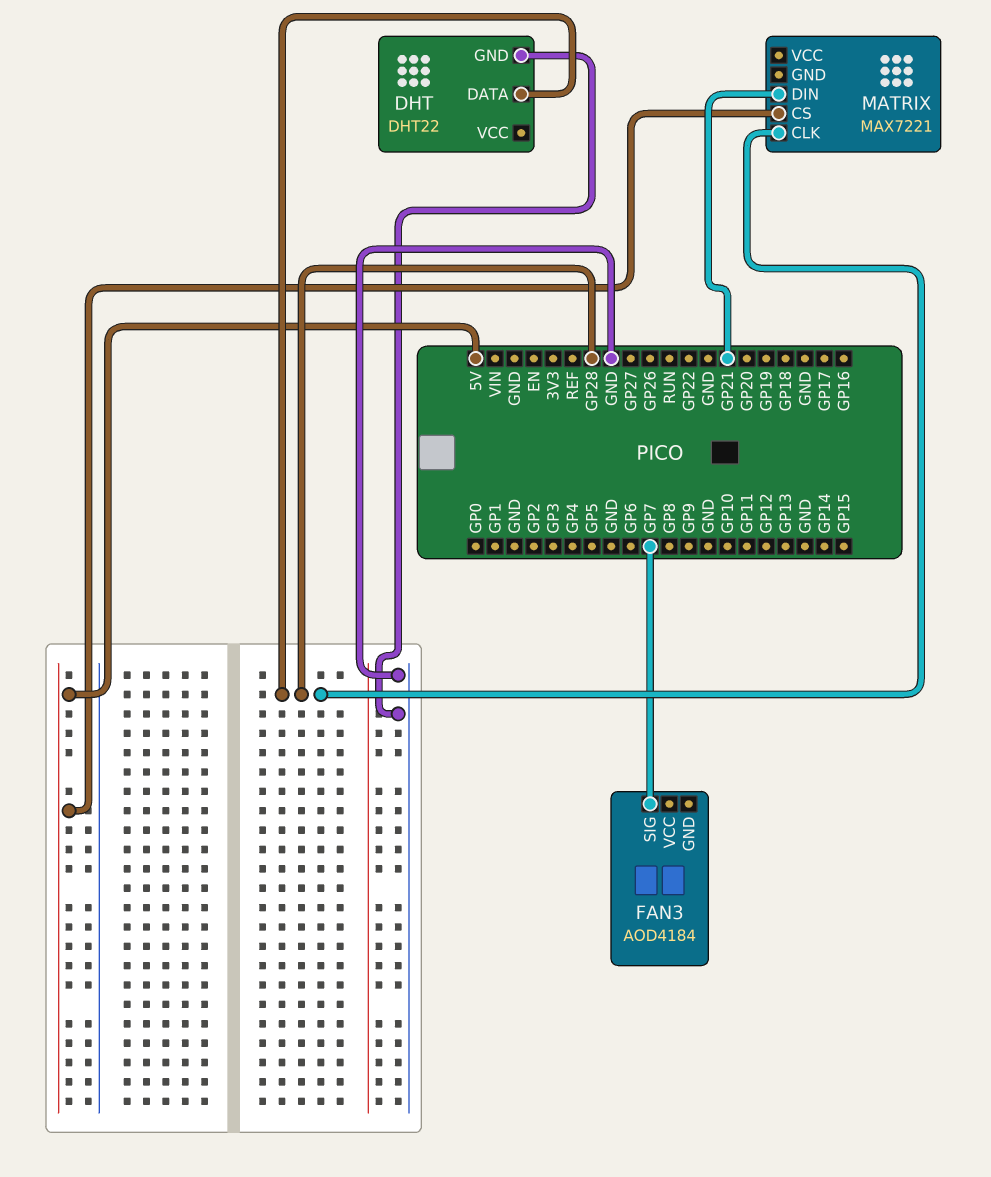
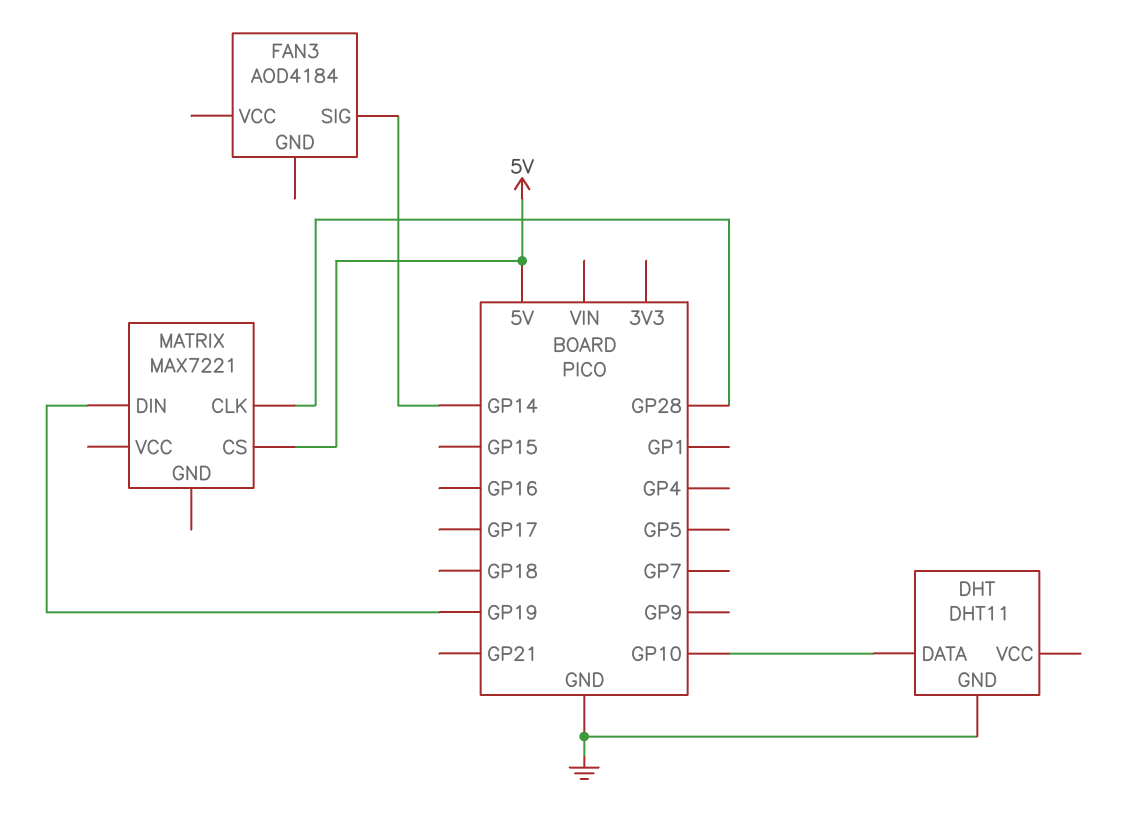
DHT: DHT22 -> DHT11
DHT pin DATA: GP28 -> GP10
FAN3 pin SIG: GP7 -> GP14
MATRIX pin DIN: GP21 -> GP19

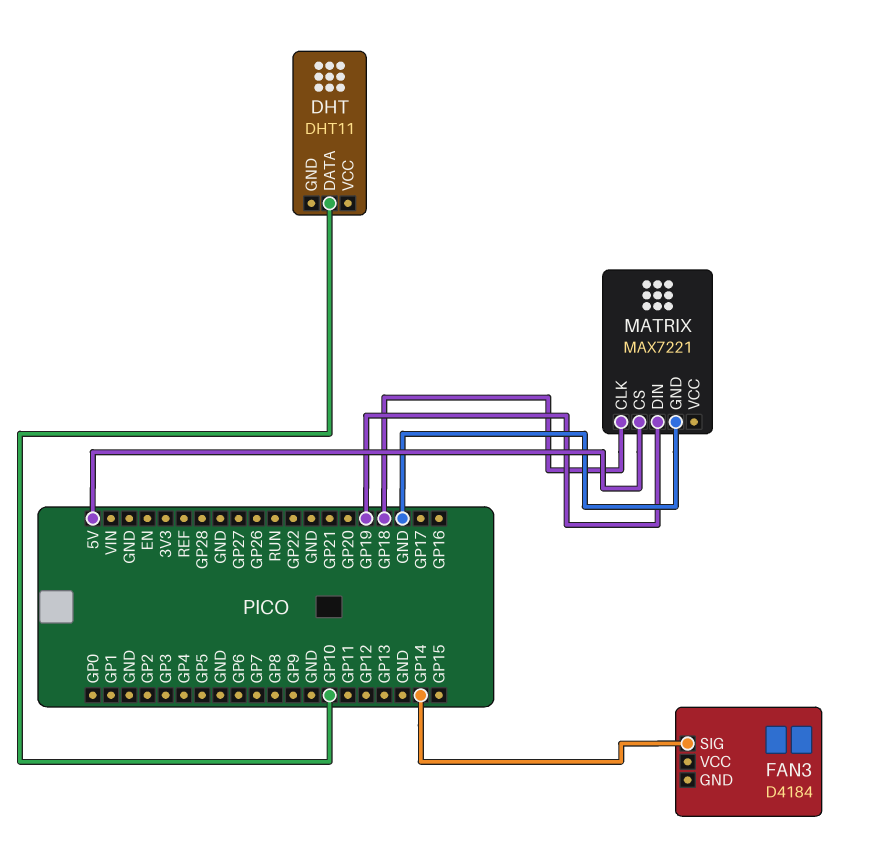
DHT pin GND: GND -> none
FAN3: AOD4184 -> D4184
MATRIX pin CLK: GP28 -> GP18
MATRIX pin GND: none -> GND

